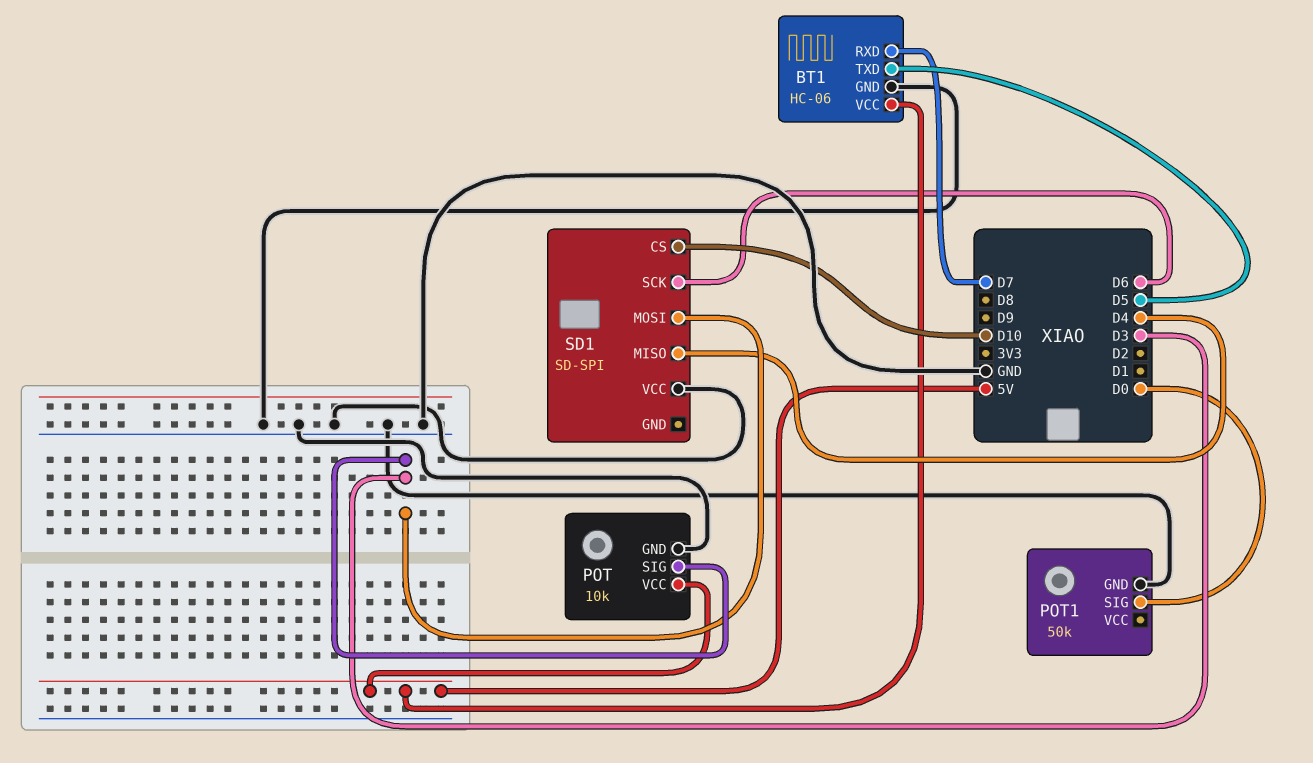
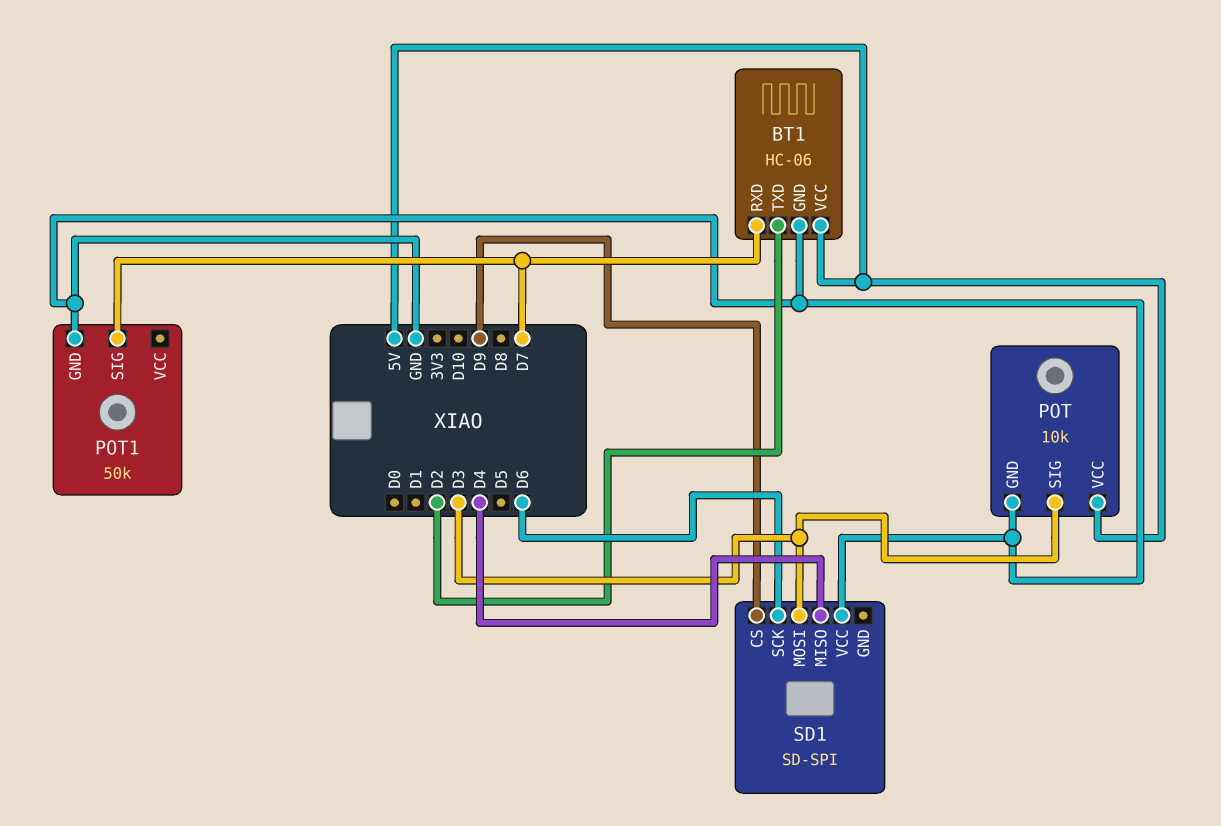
BT1 pin TXD: D5 -> D2
POT1 pin SIG: D0 -> D7
SD1 pin CS: D10 -> D9

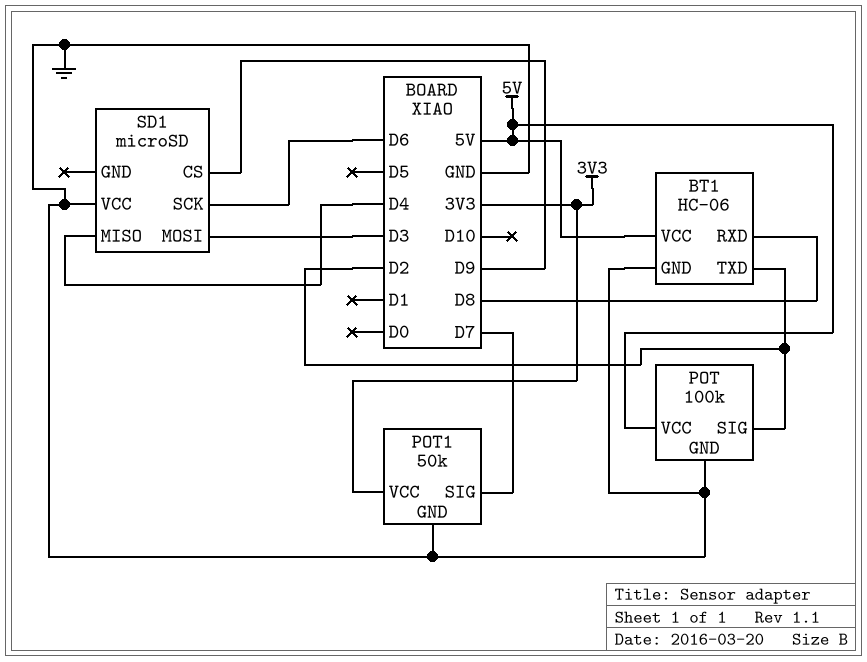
BT1 pin RXD: D7 -> D8
POT: 10k -> 100k
POT pin SIG: D3 -> D2
POT1 pin VCC: none -> 3V3
SD1: SD-SPI -> microSD

